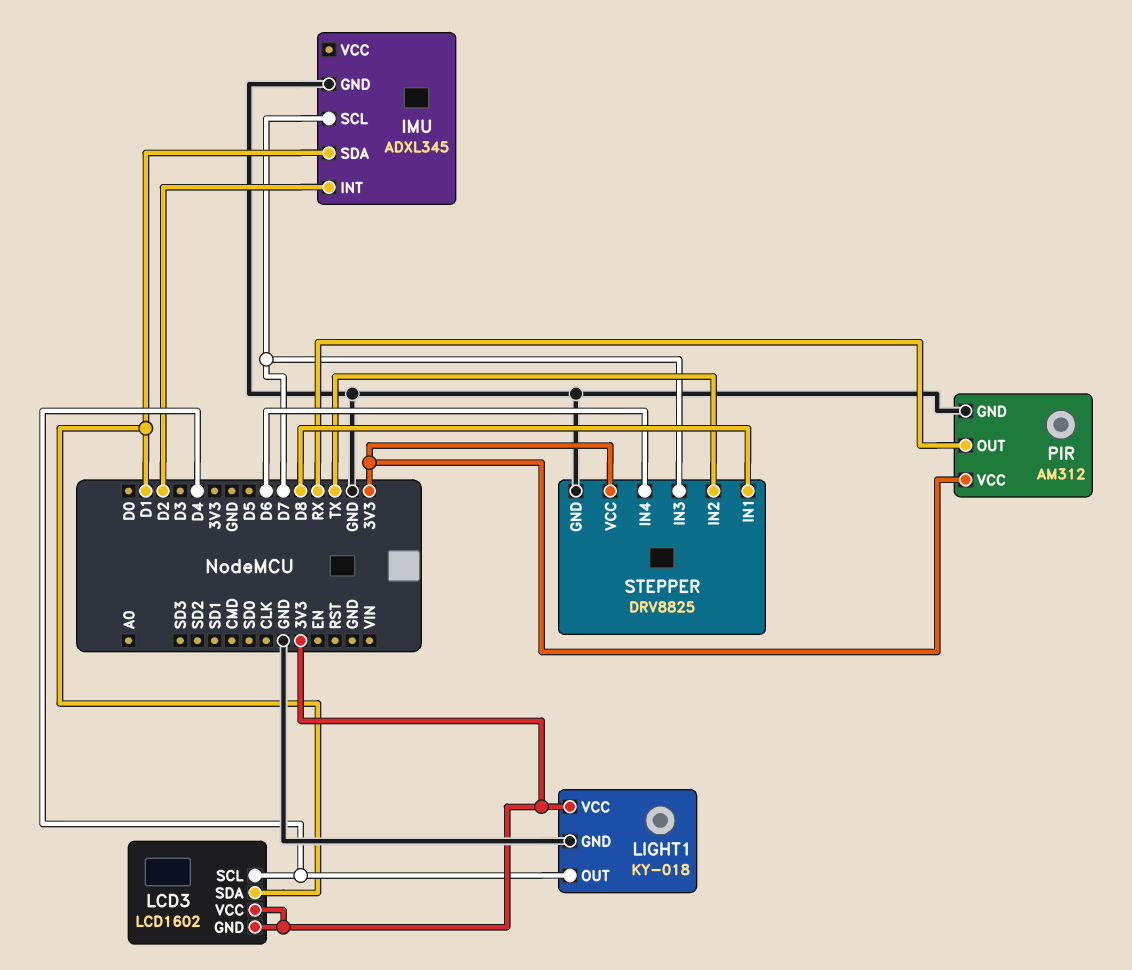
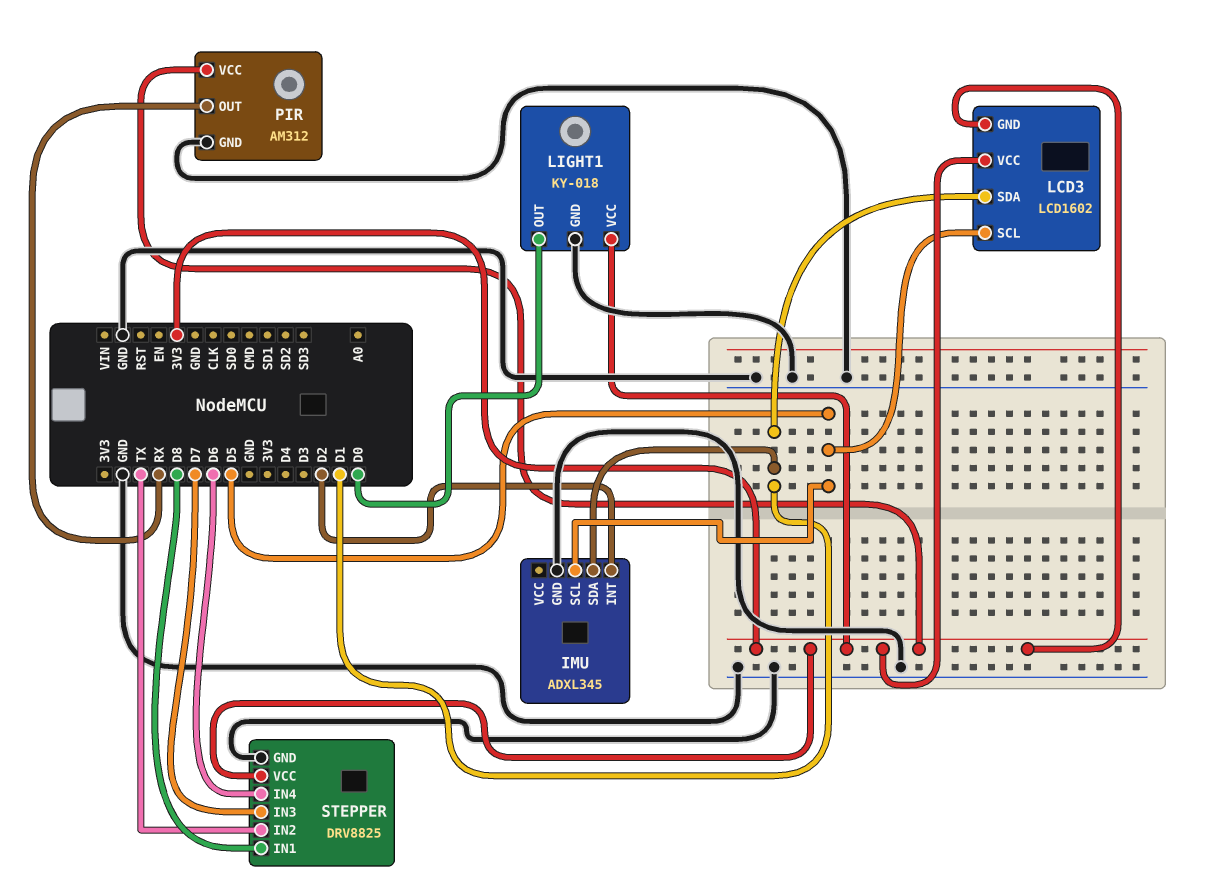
IMU pin SCL: D7 -> D5
LCD3 pin SCL: D4 -> D5
LIGHT1 pin OUT: D4 -> D0

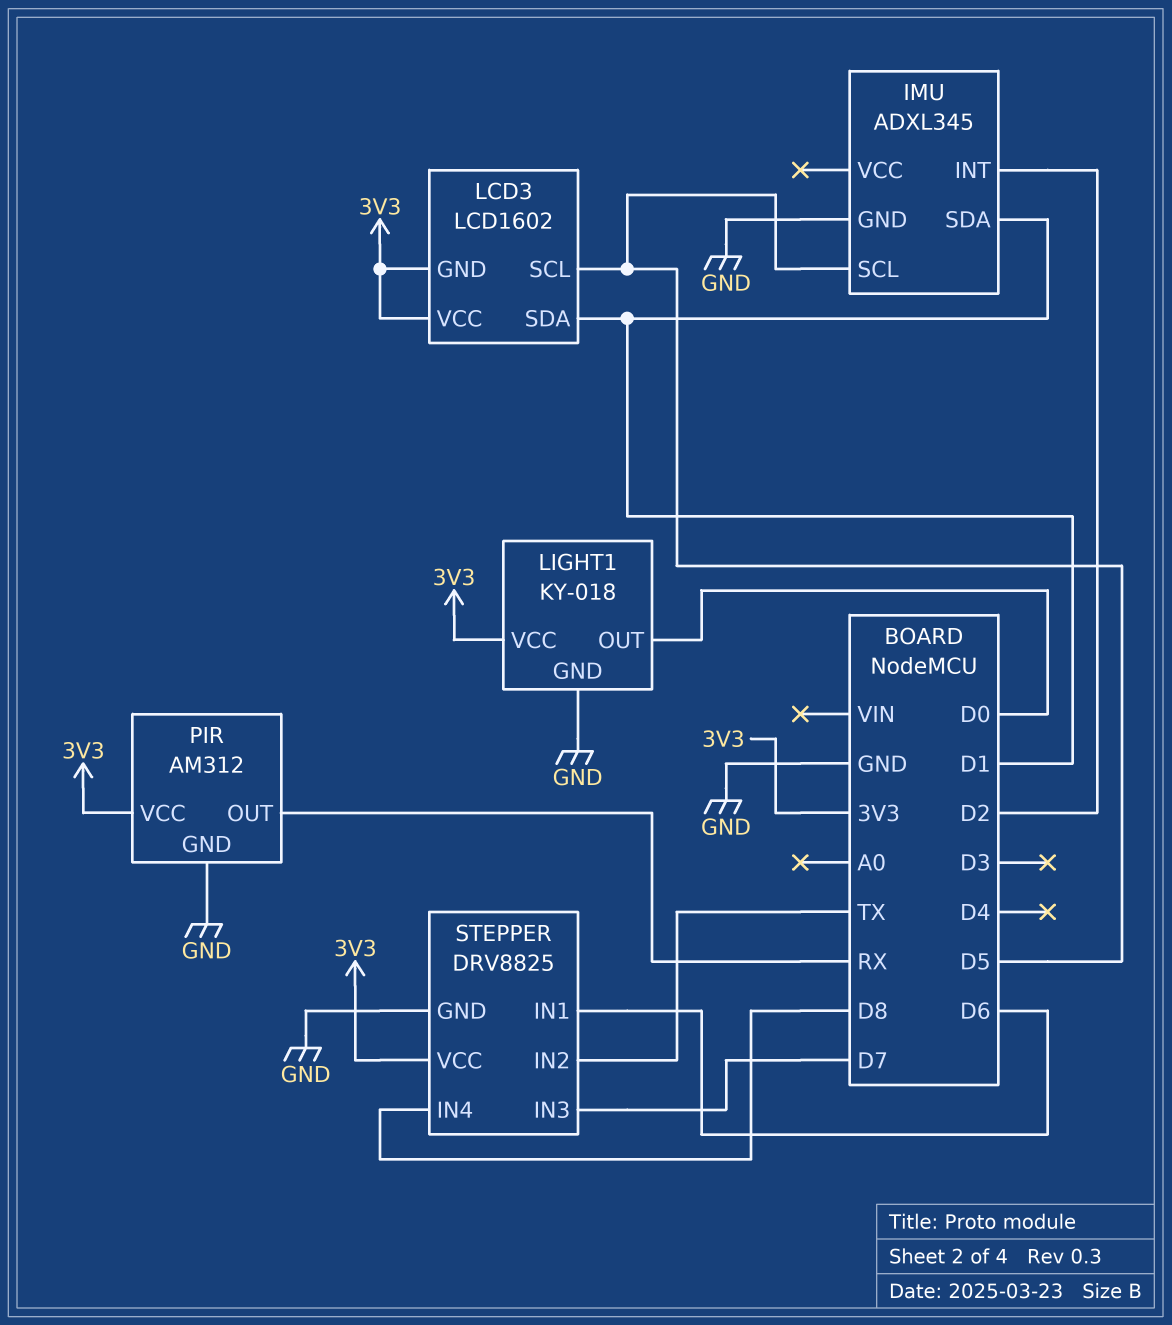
STEPPER pin IN1: D8 -> D6
STEPPER pin IN4: D6 -> D8

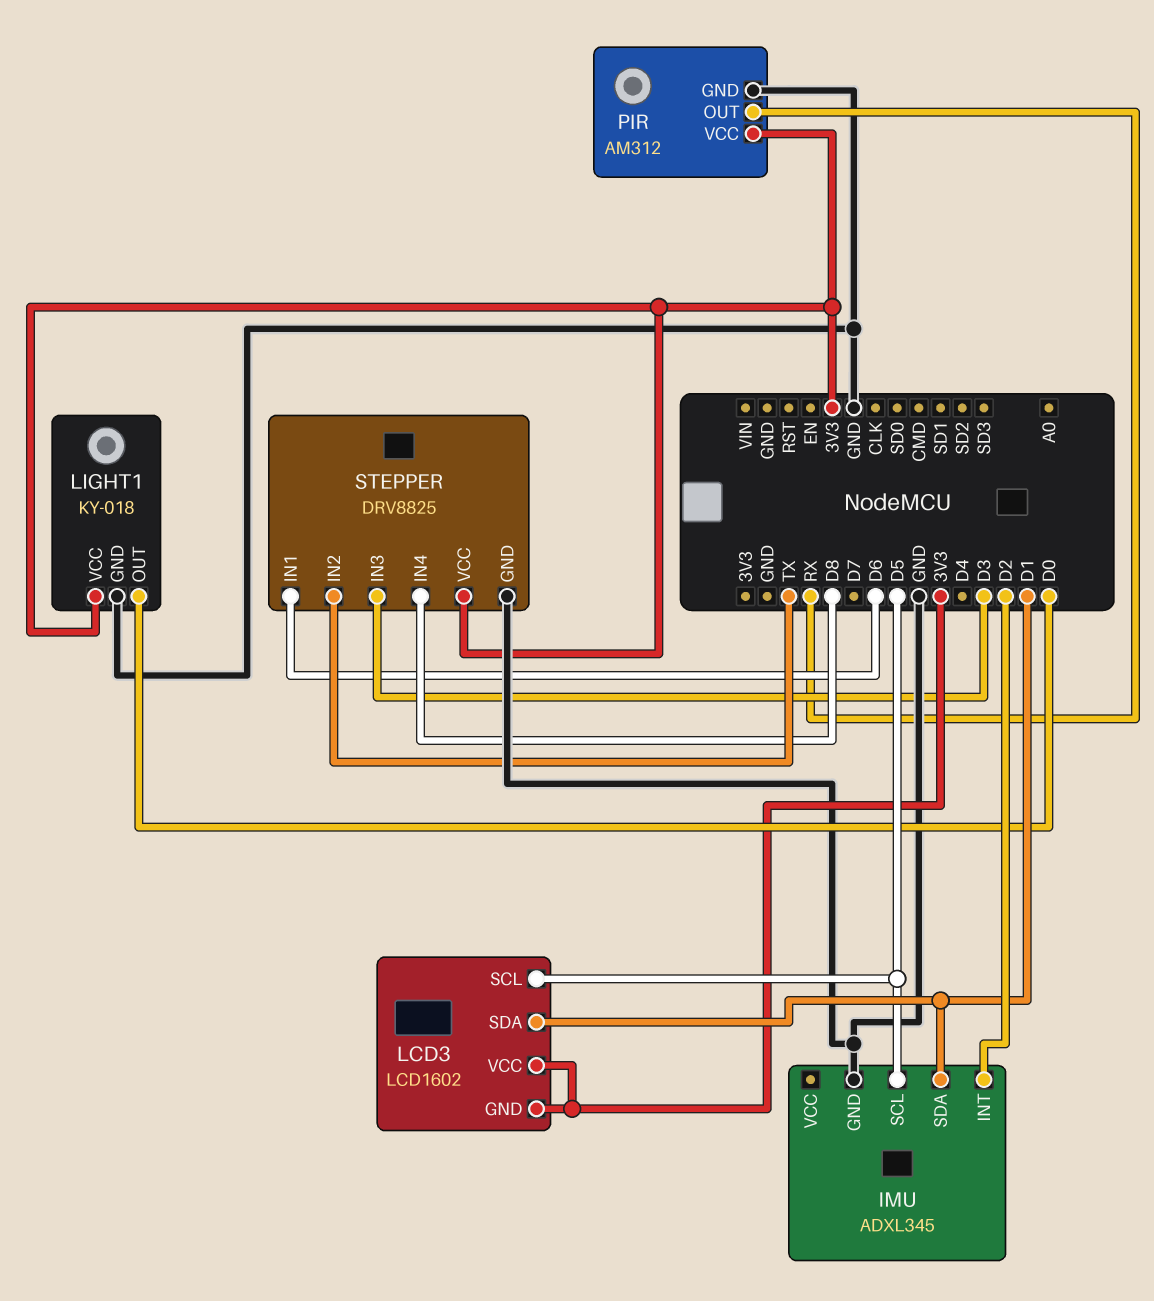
STEPPER pin IN3: D7 -> D3

